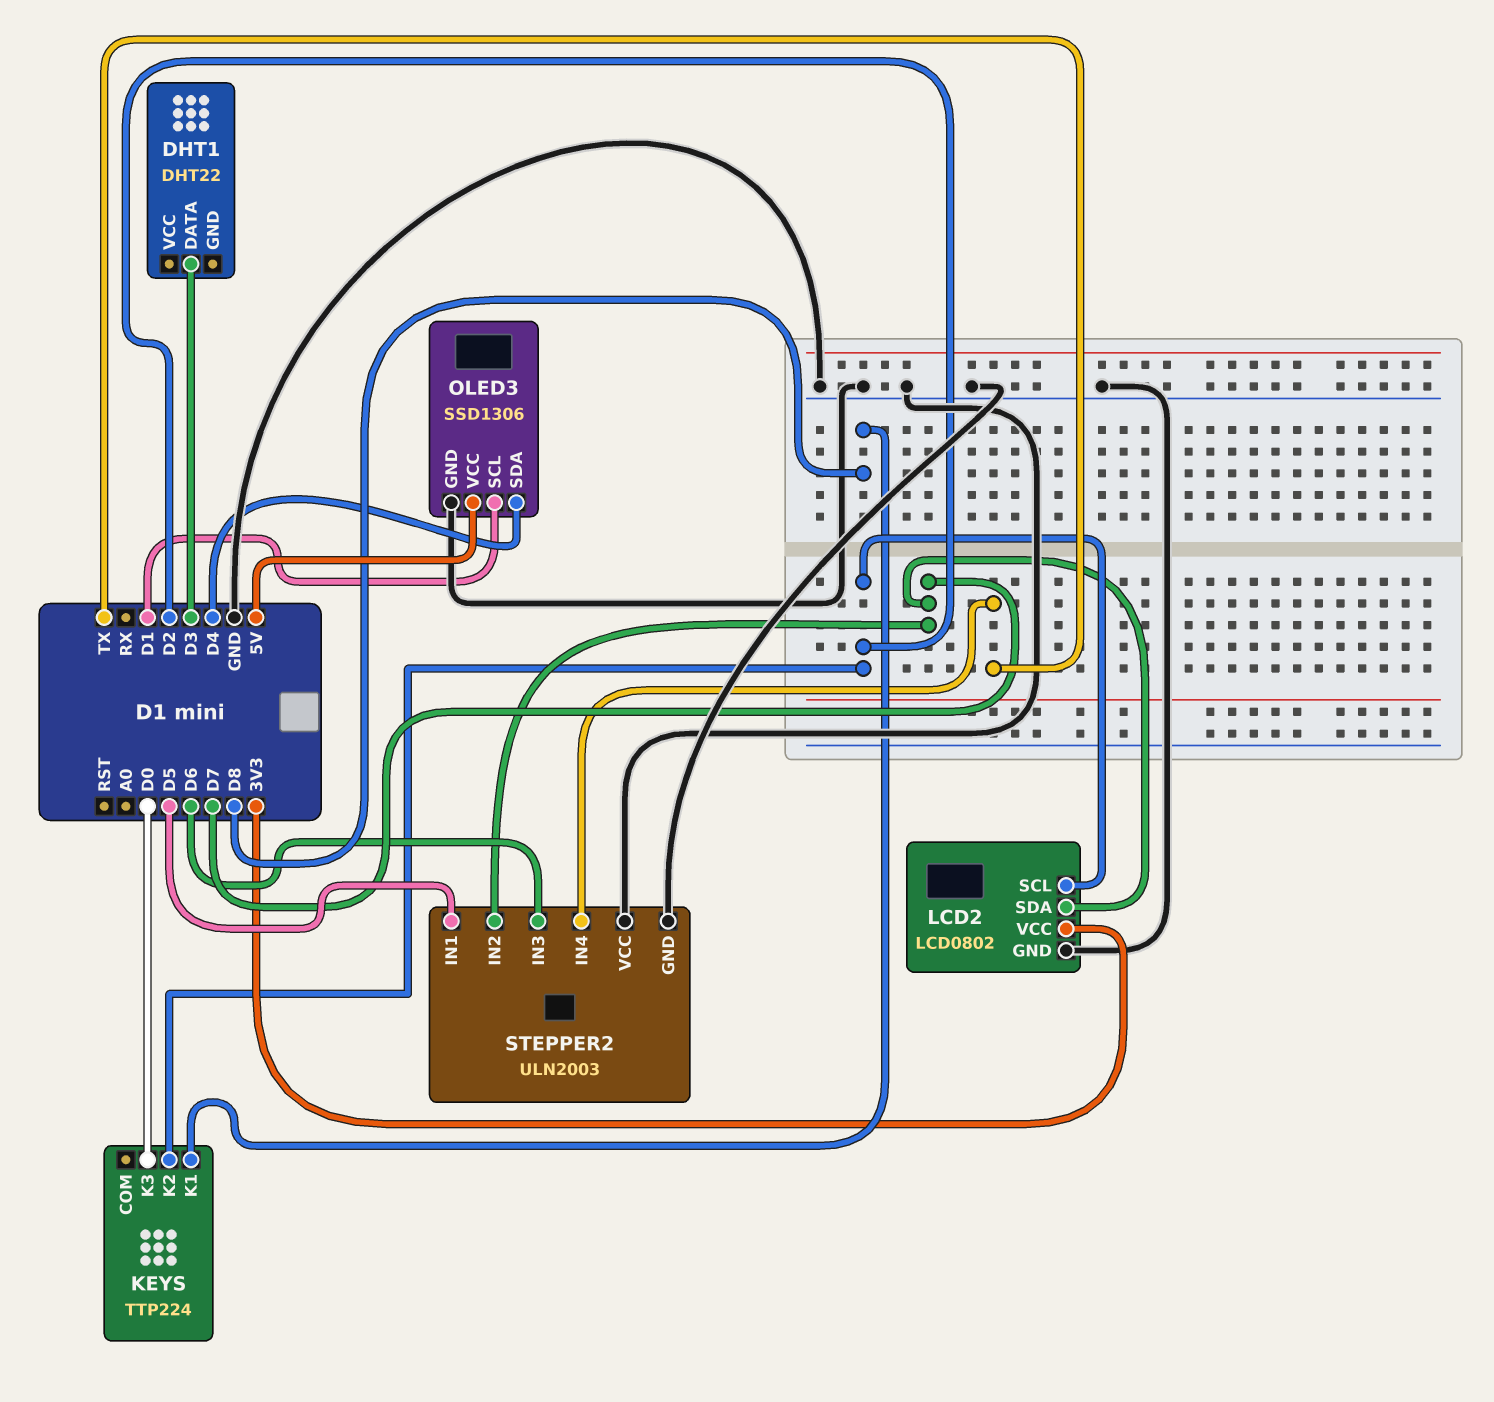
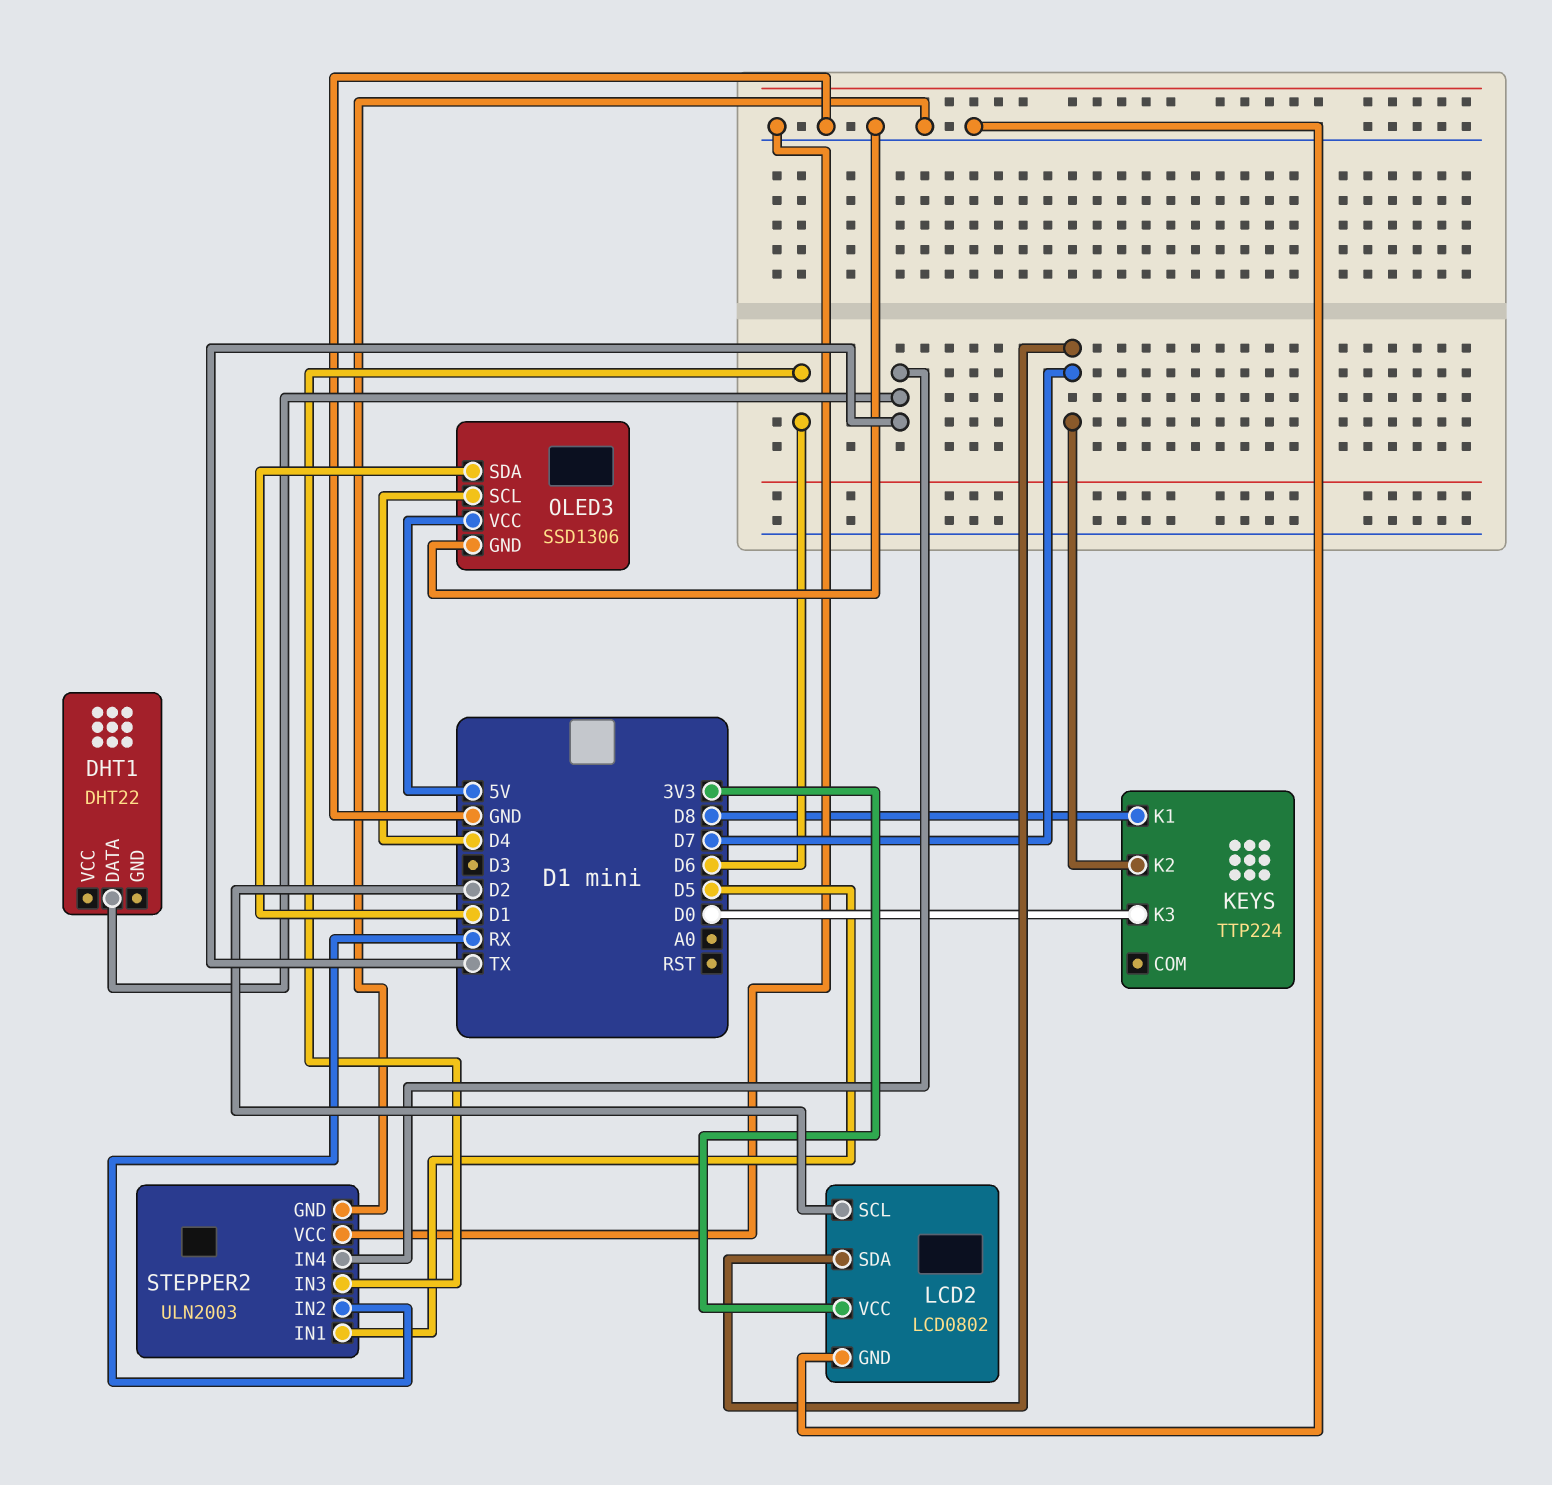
DHT1 pin DATA: D3 -> TX
KEYS pin K2: D2 -> D7
OLED3 pin SCL: D1 -> D4
OLED3 pin SDA: D4 -> D1
STEPPER2 pin IN2: D7 -> RX

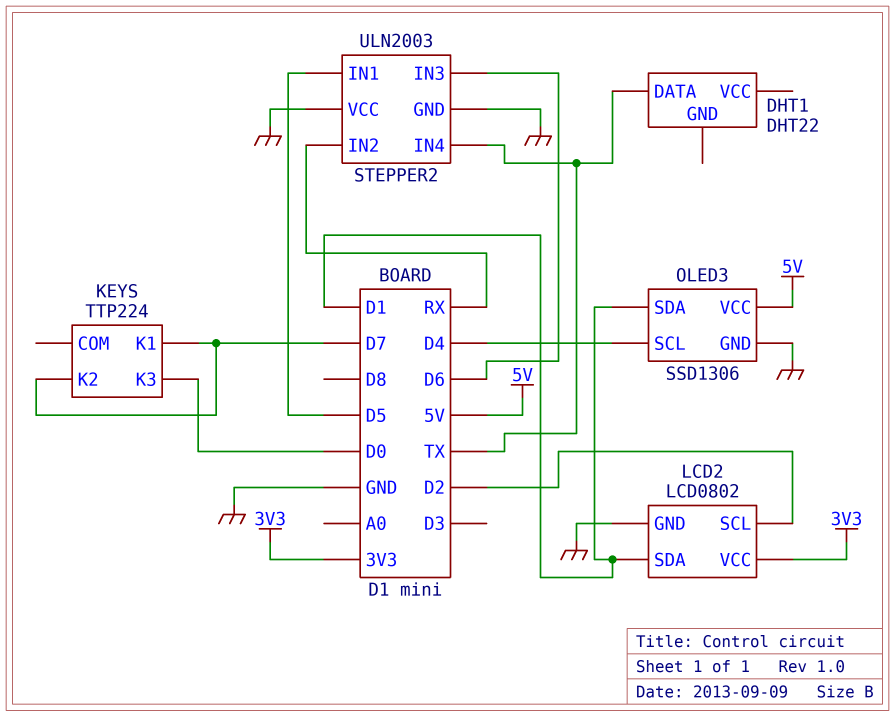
KEYS pin K1: D8 -> D7
LCD2 pin SDA: D7 -> D1

